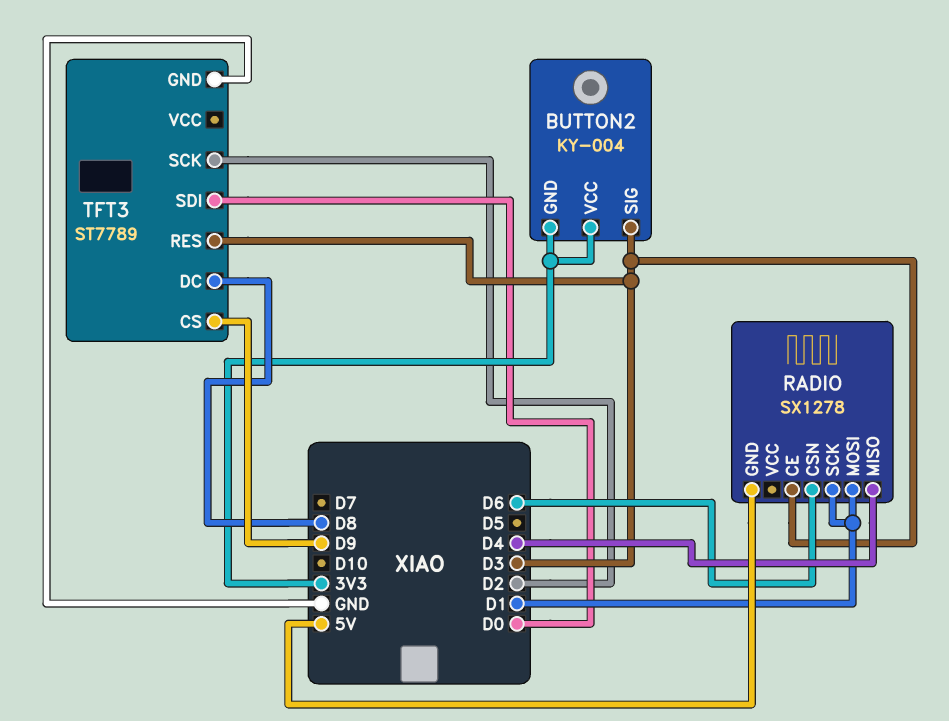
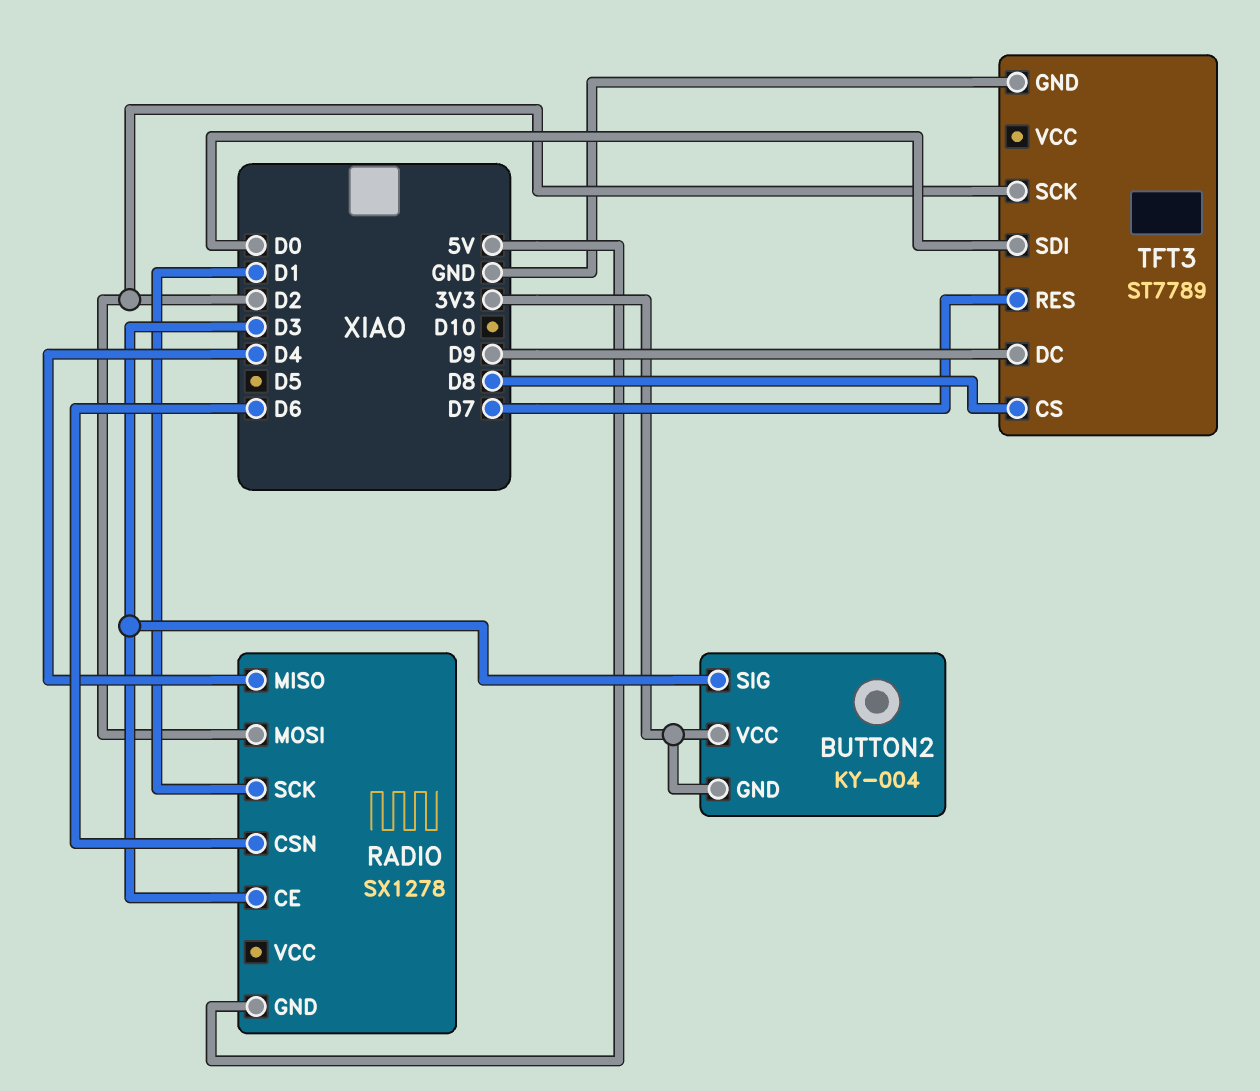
RADIO pin MOSI: D1 -> D2
TFT3 pin CS: D9 -> D8
TFT3 pin DC: D8 -> D9
TFT3 pin RES: D3 -> D7

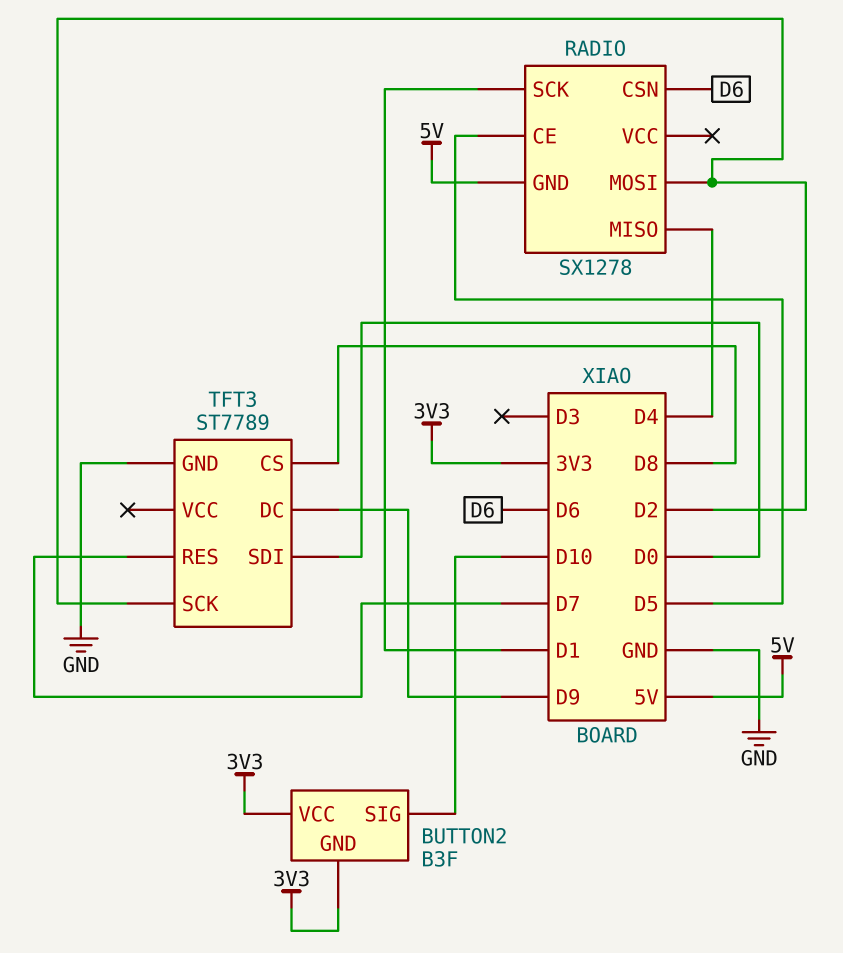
BUTTON2: KY-004 -> B3F
BUTTON2 pin SIG: D3 -> D10
RADIO pin CE: D3 -> D5

